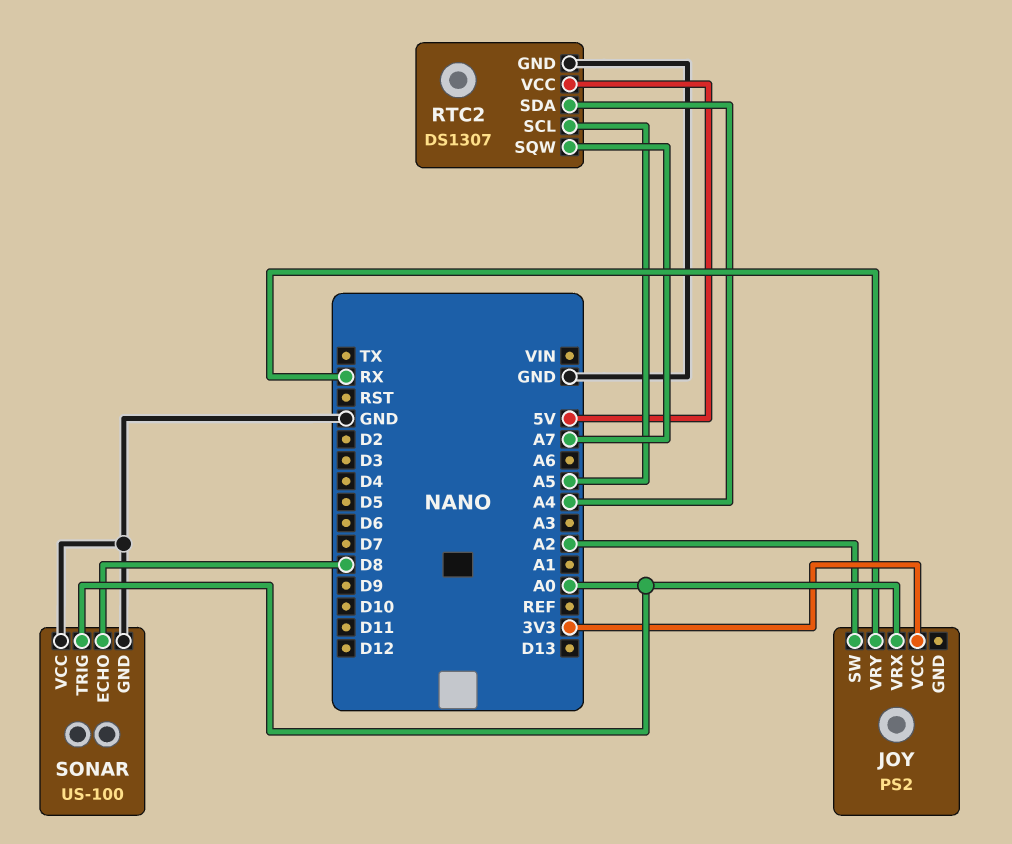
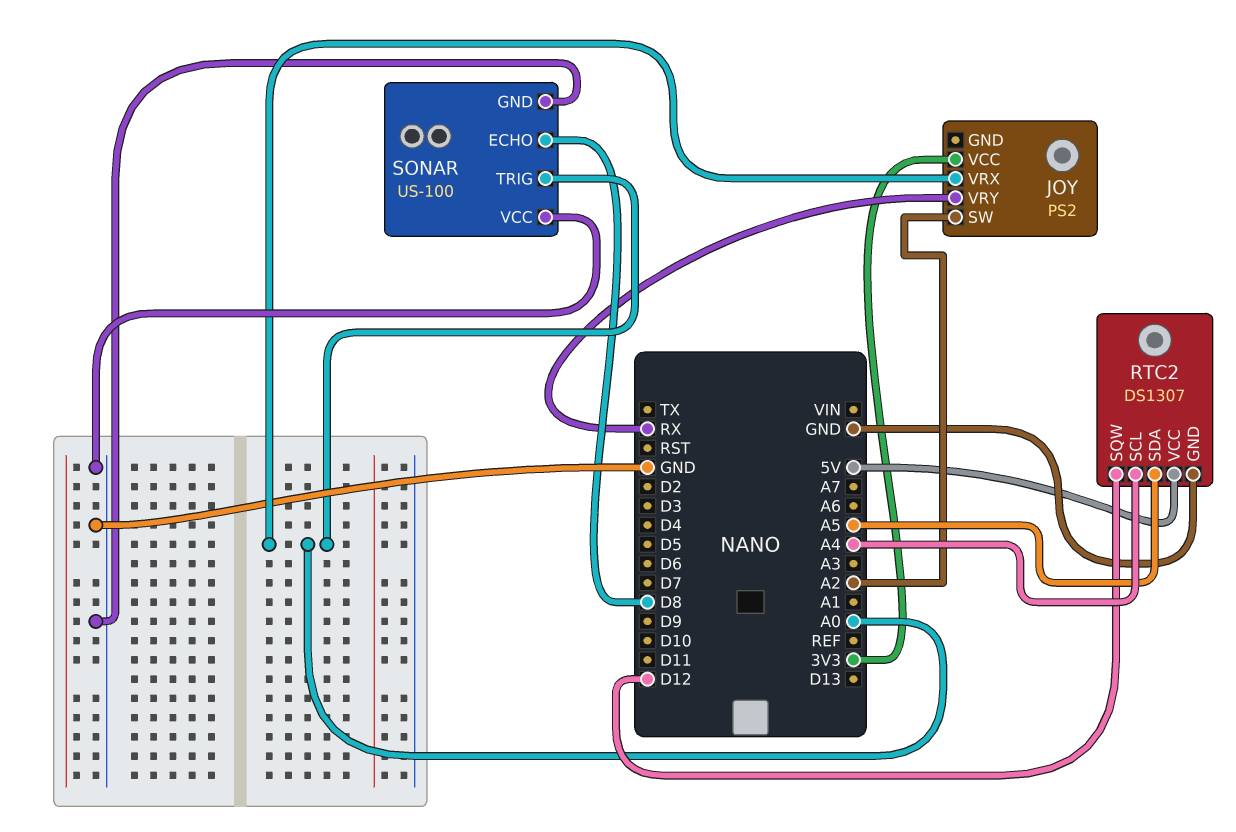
RTC2 pin SCL: A5 -> A4
RTC2 pin SDA: A4 -> A5
RTC2 pin SQW: A7 -> D12

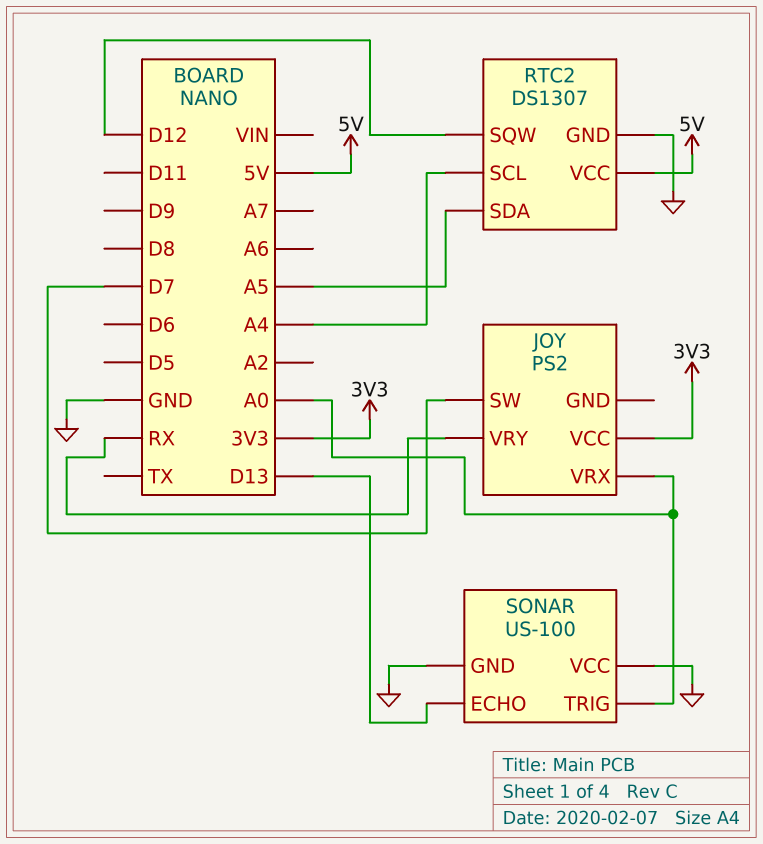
JOY pin SW: A2 -> D7
SONAR pin ECHO: D8 -> D13

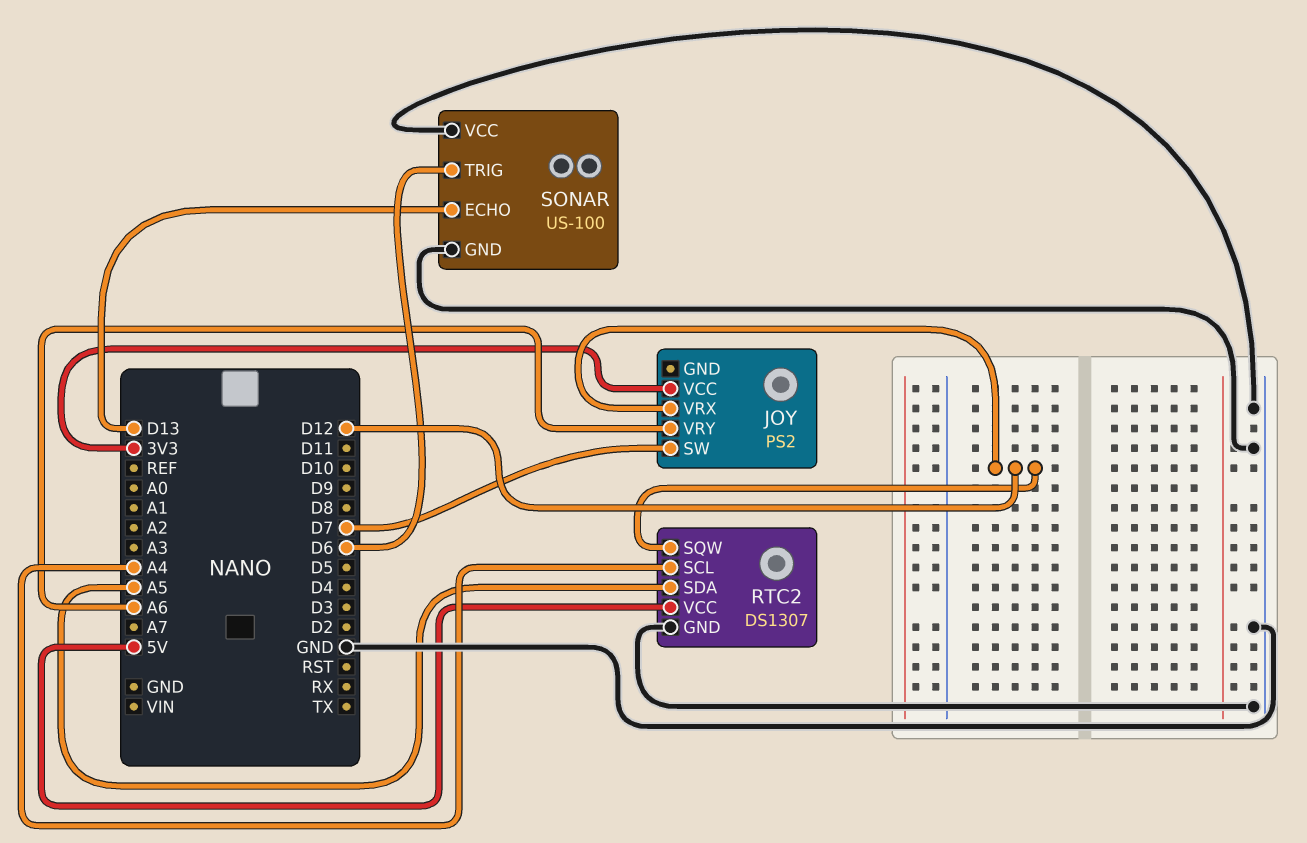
JOY pin VRX: A0 -> D12
JOY pin VRY: RX -> A6
SONAR pin TRIG: A0 -> D6

